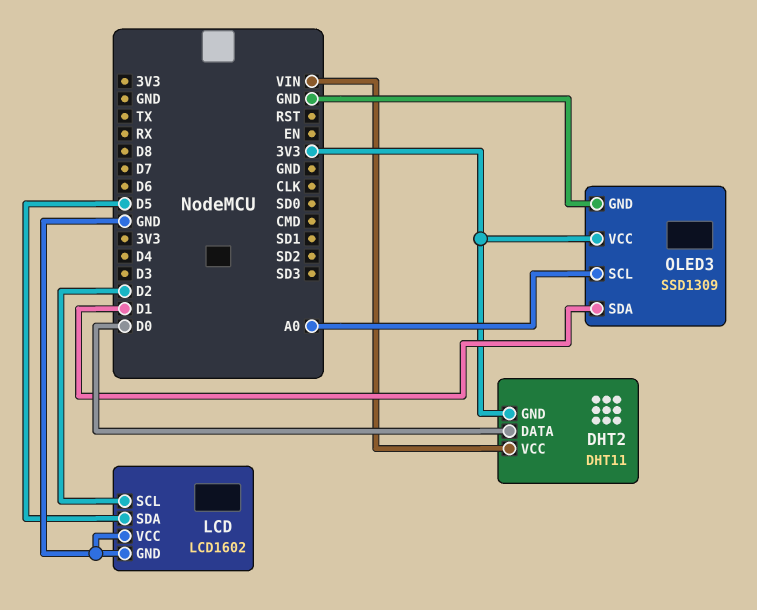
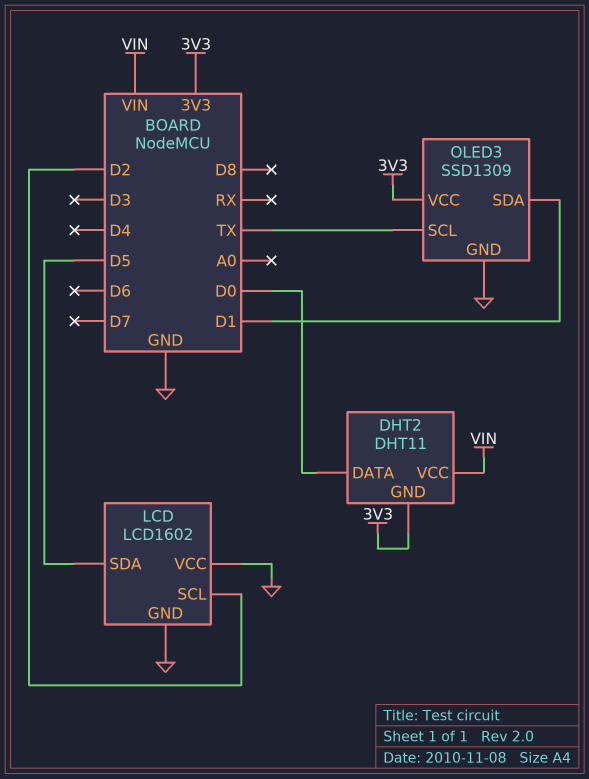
OLED3 pin SCL: A0 -> TX

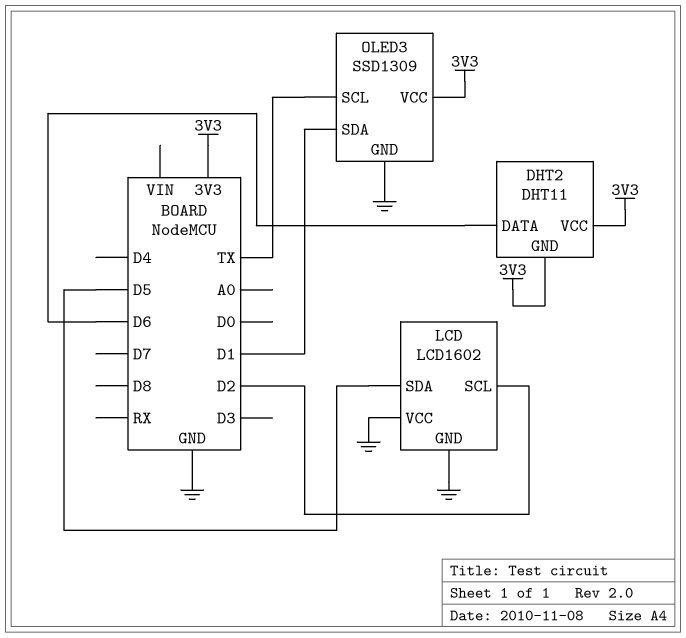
DHT2 pin DATA: D0 -> D6
DHT2 pin VCC: VIN -> 3V3

